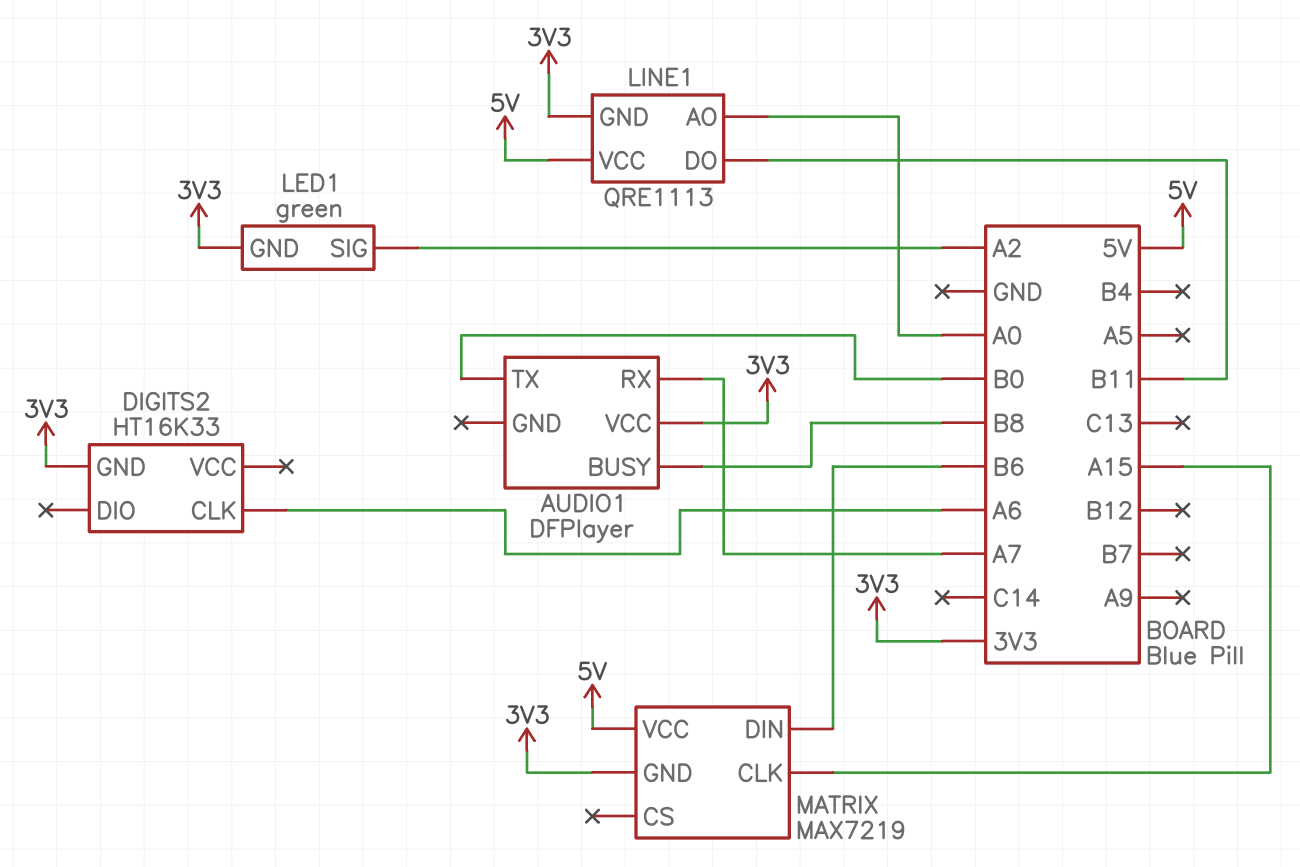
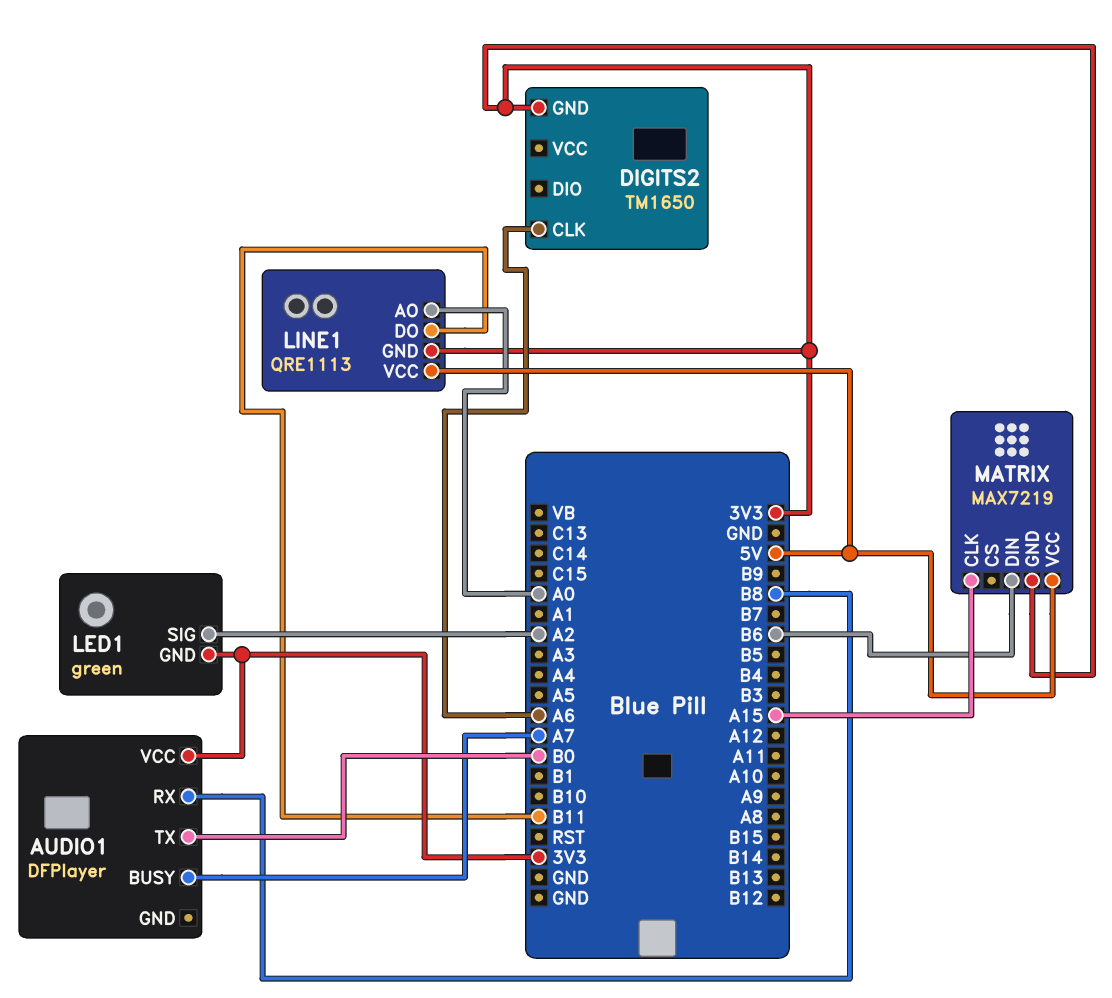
AUDIO1 pin BUSY: B8 -> A7
AUDIO1 pin RX: A7 -> B8
DIGITS2: HT16K33 -> TM1650

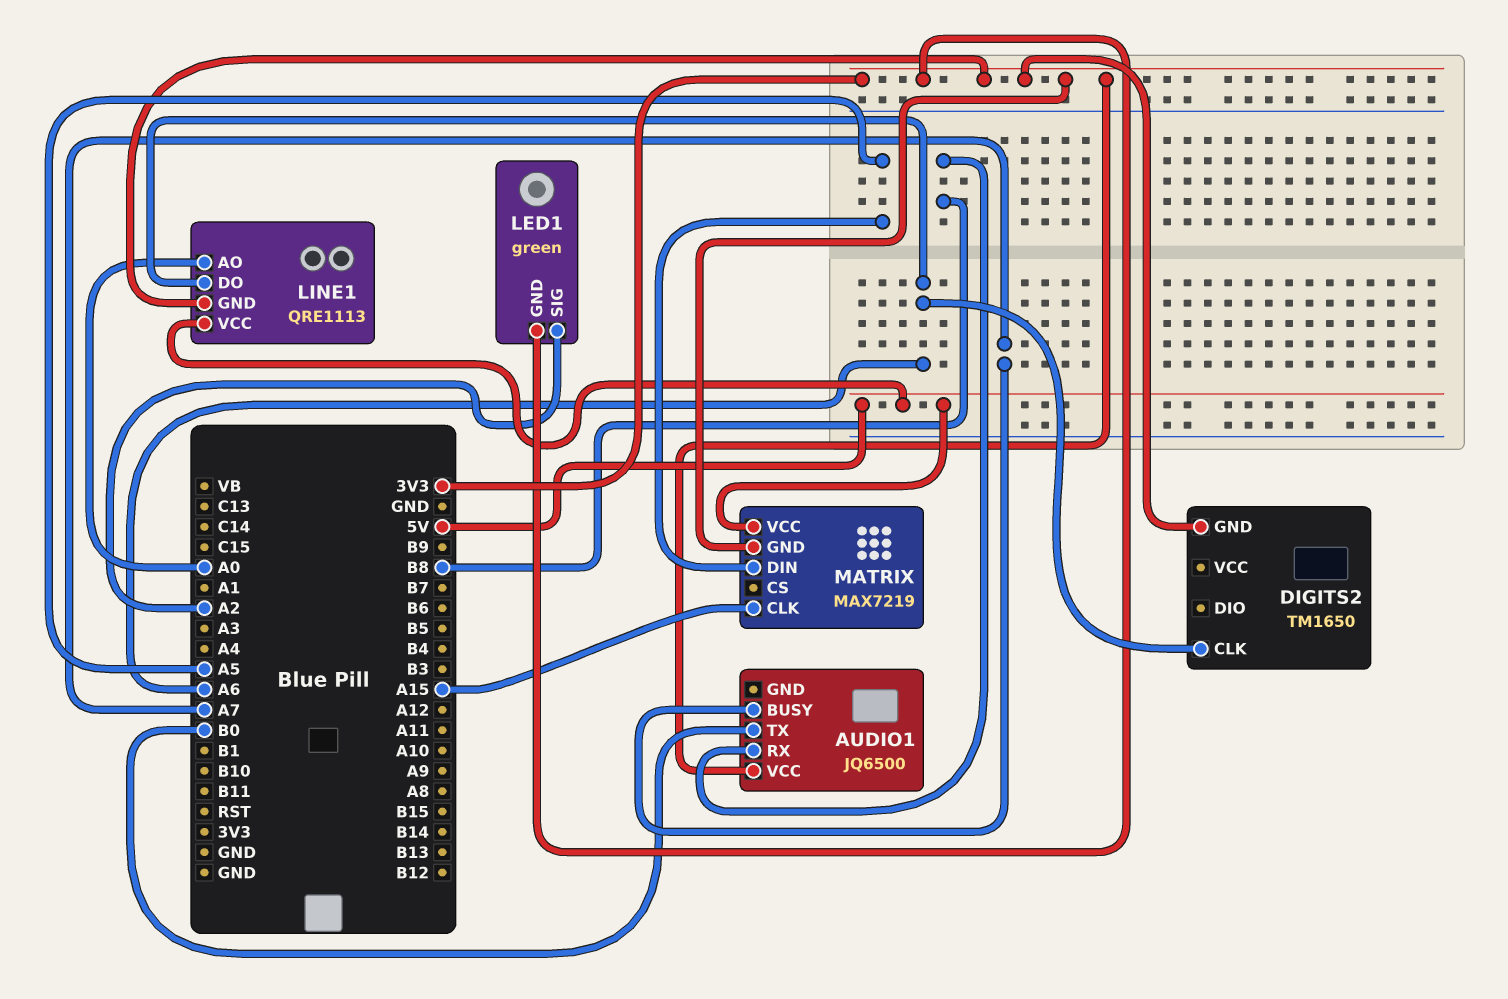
AUDIO1: DFPlayer -> JQ6500
LINE1 pin DO: B11 -> A6
MATRIX pin DIN: B6 -> A5

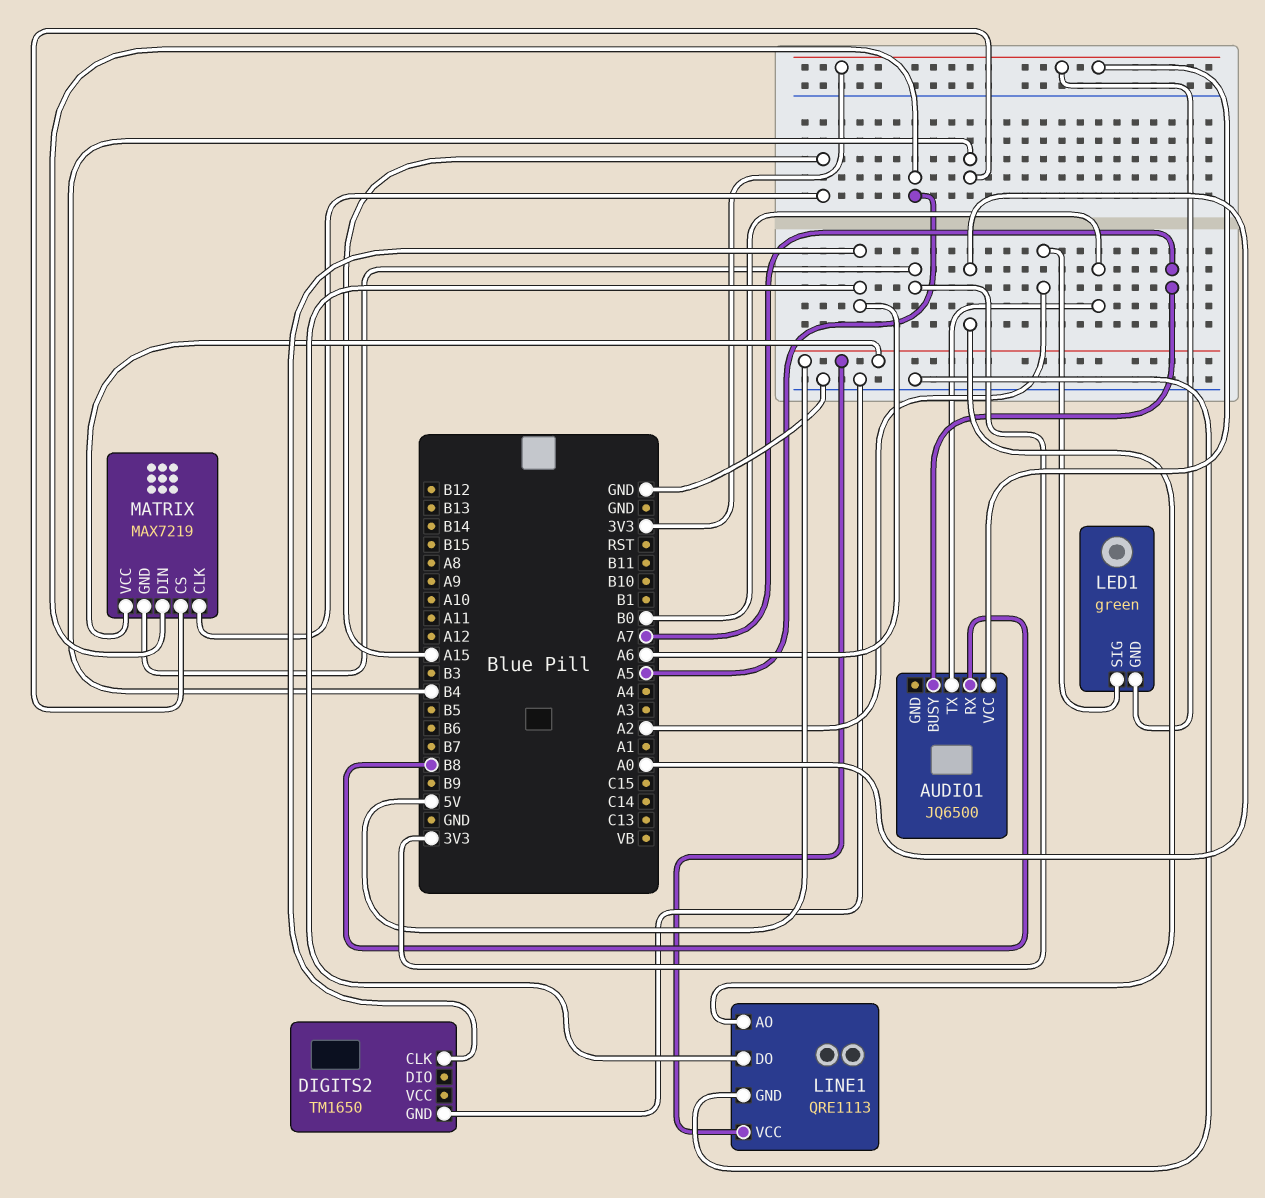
DIGITS2 pin GND: 3V3 -> GND
LINE1 pin GND: 3V3 -> GND
MATRIX pin CS: none -> B4

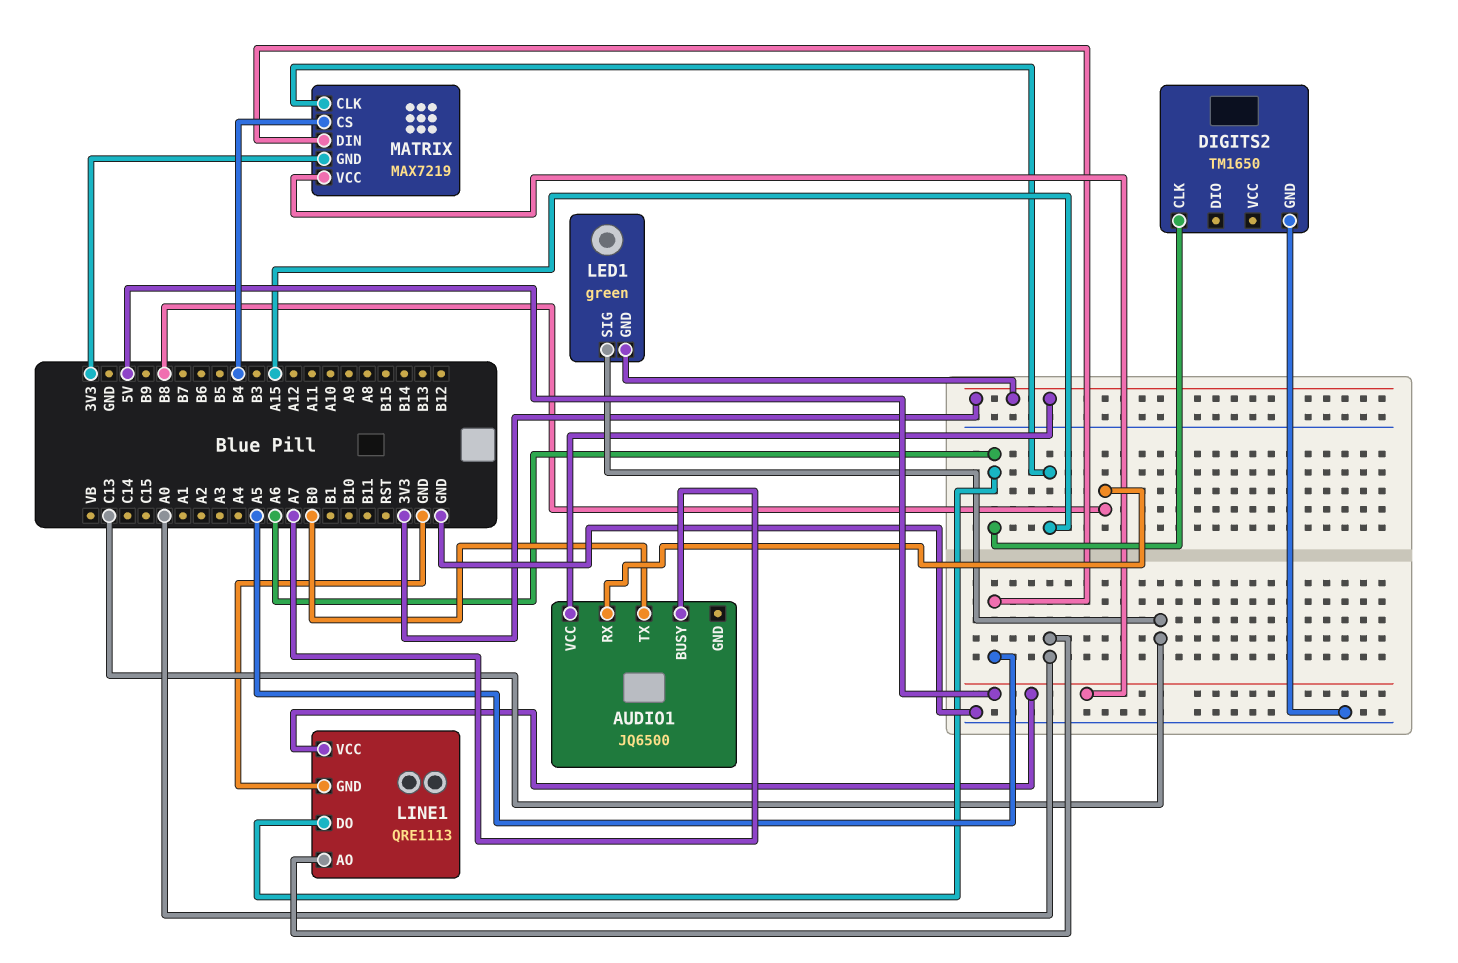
LED1 pin SIG: A2 -> C13

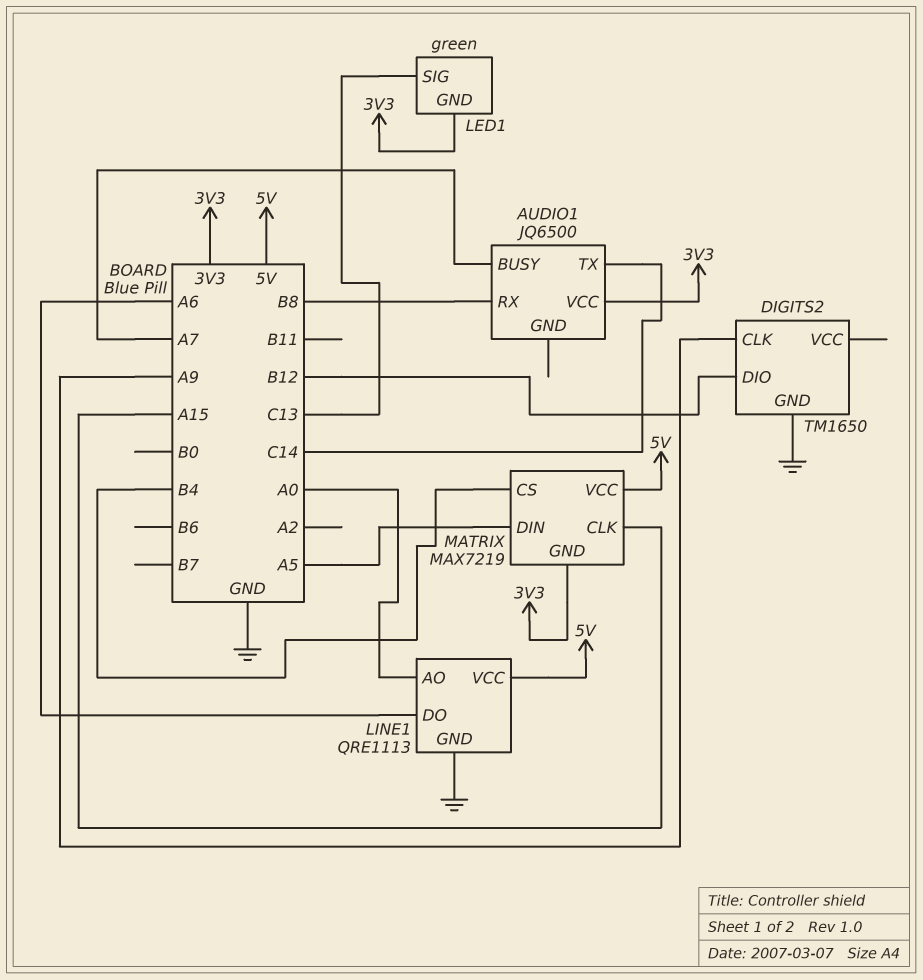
AUDIO1 pin TX: B0 -> C14
DIGITS2 pin CLK: A6 -> A9
DIGITS2 pin DIO: none -> B12

